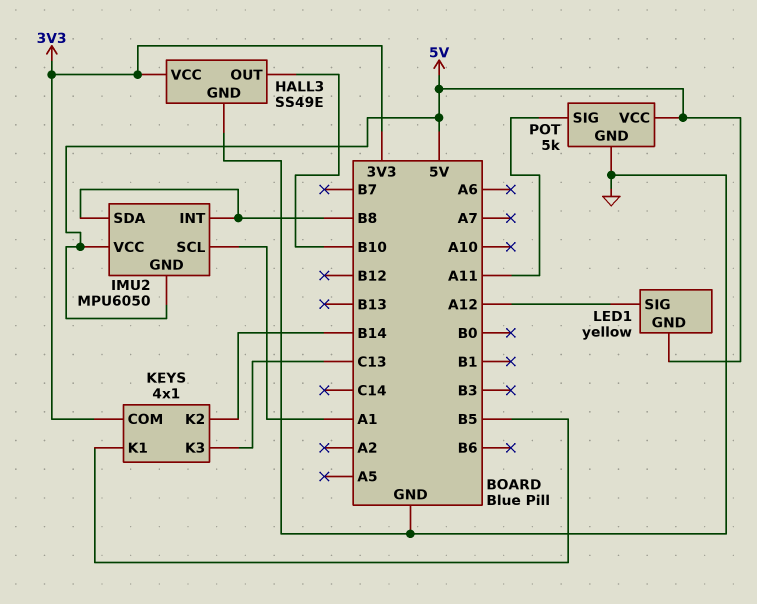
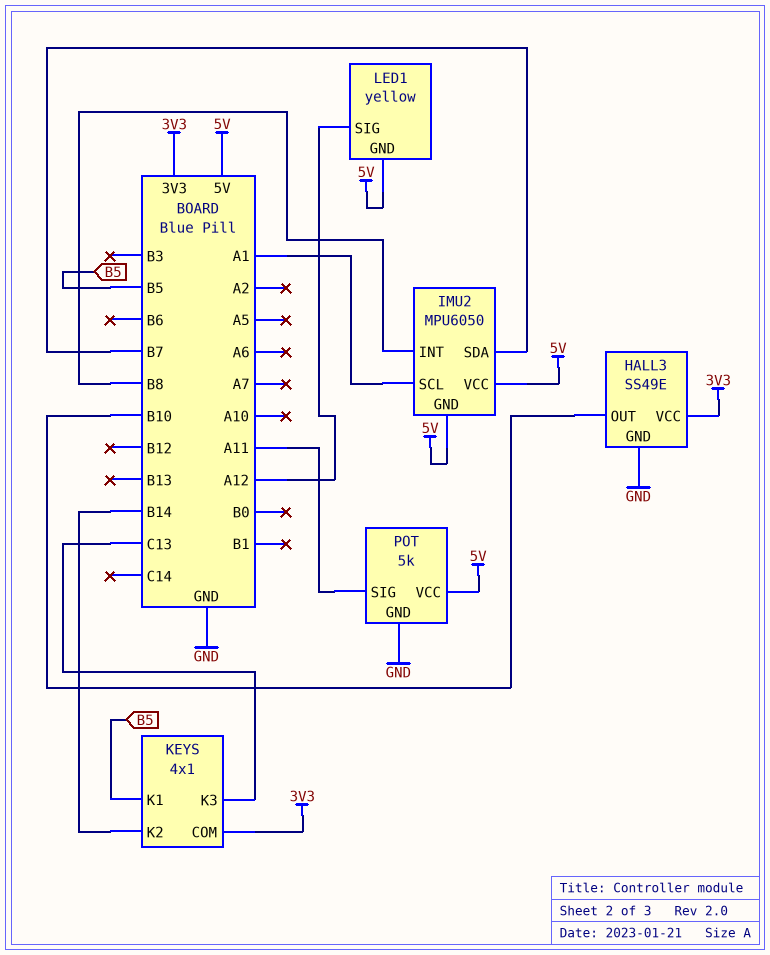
IMU2 pin SDA: B8 -> B7

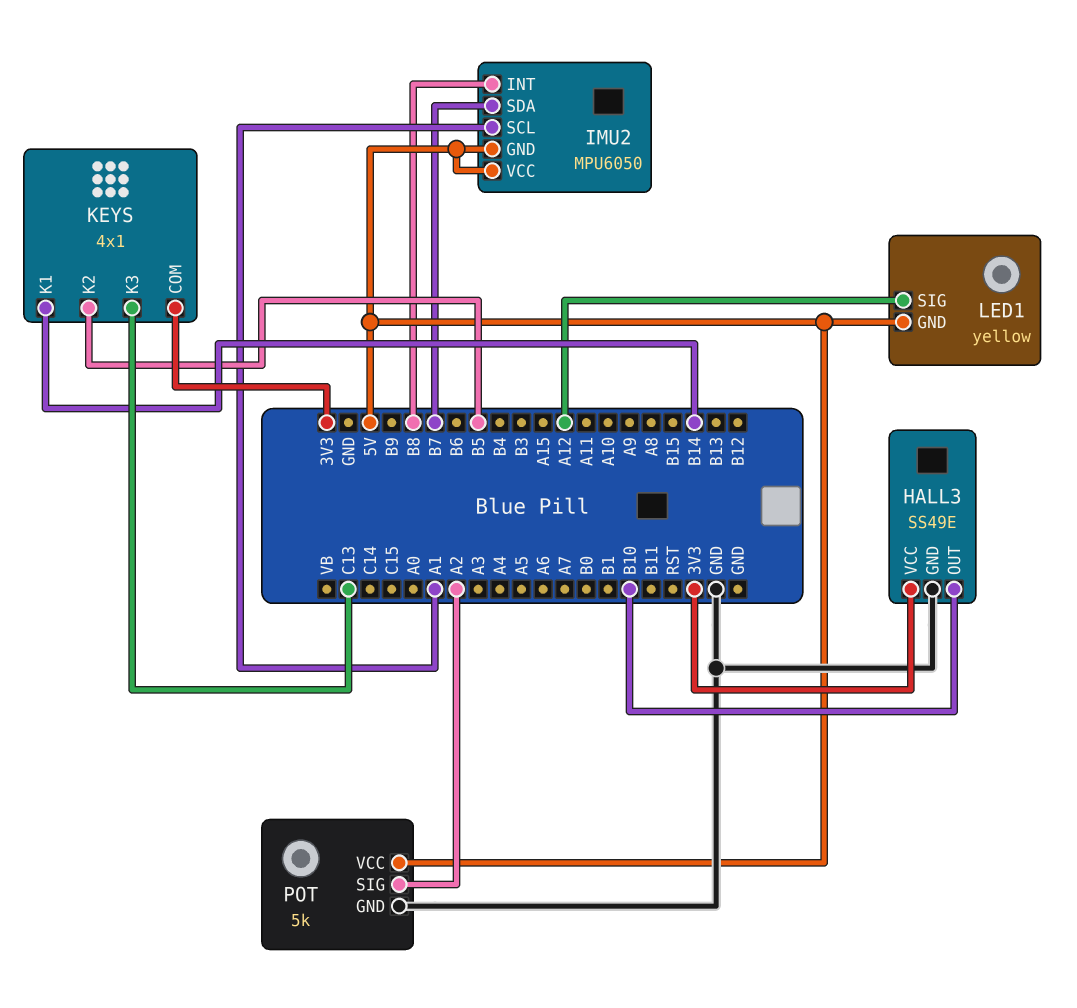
KEYS pin K1: B5 -> B14
KEYS pin K2: B14 -> B5
POT pin SIG: A11 -> A2

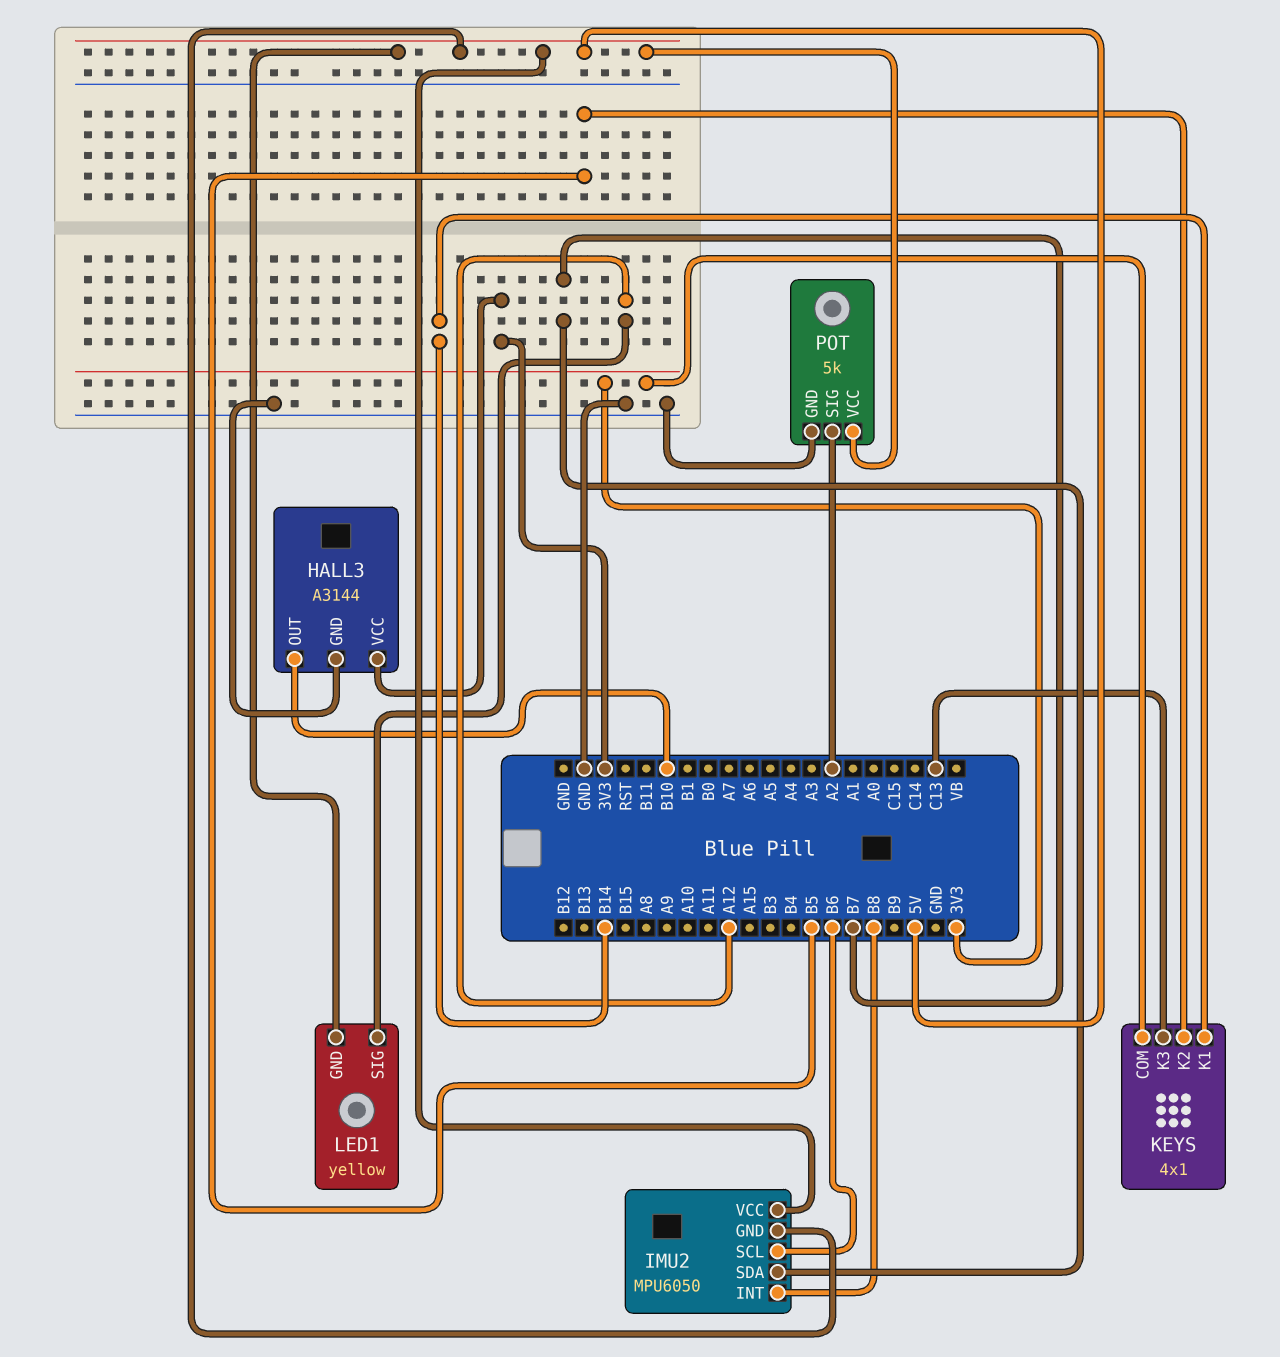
HALL3: SS49E -> A3144
IMU2 pin SCL: A1 -> B6

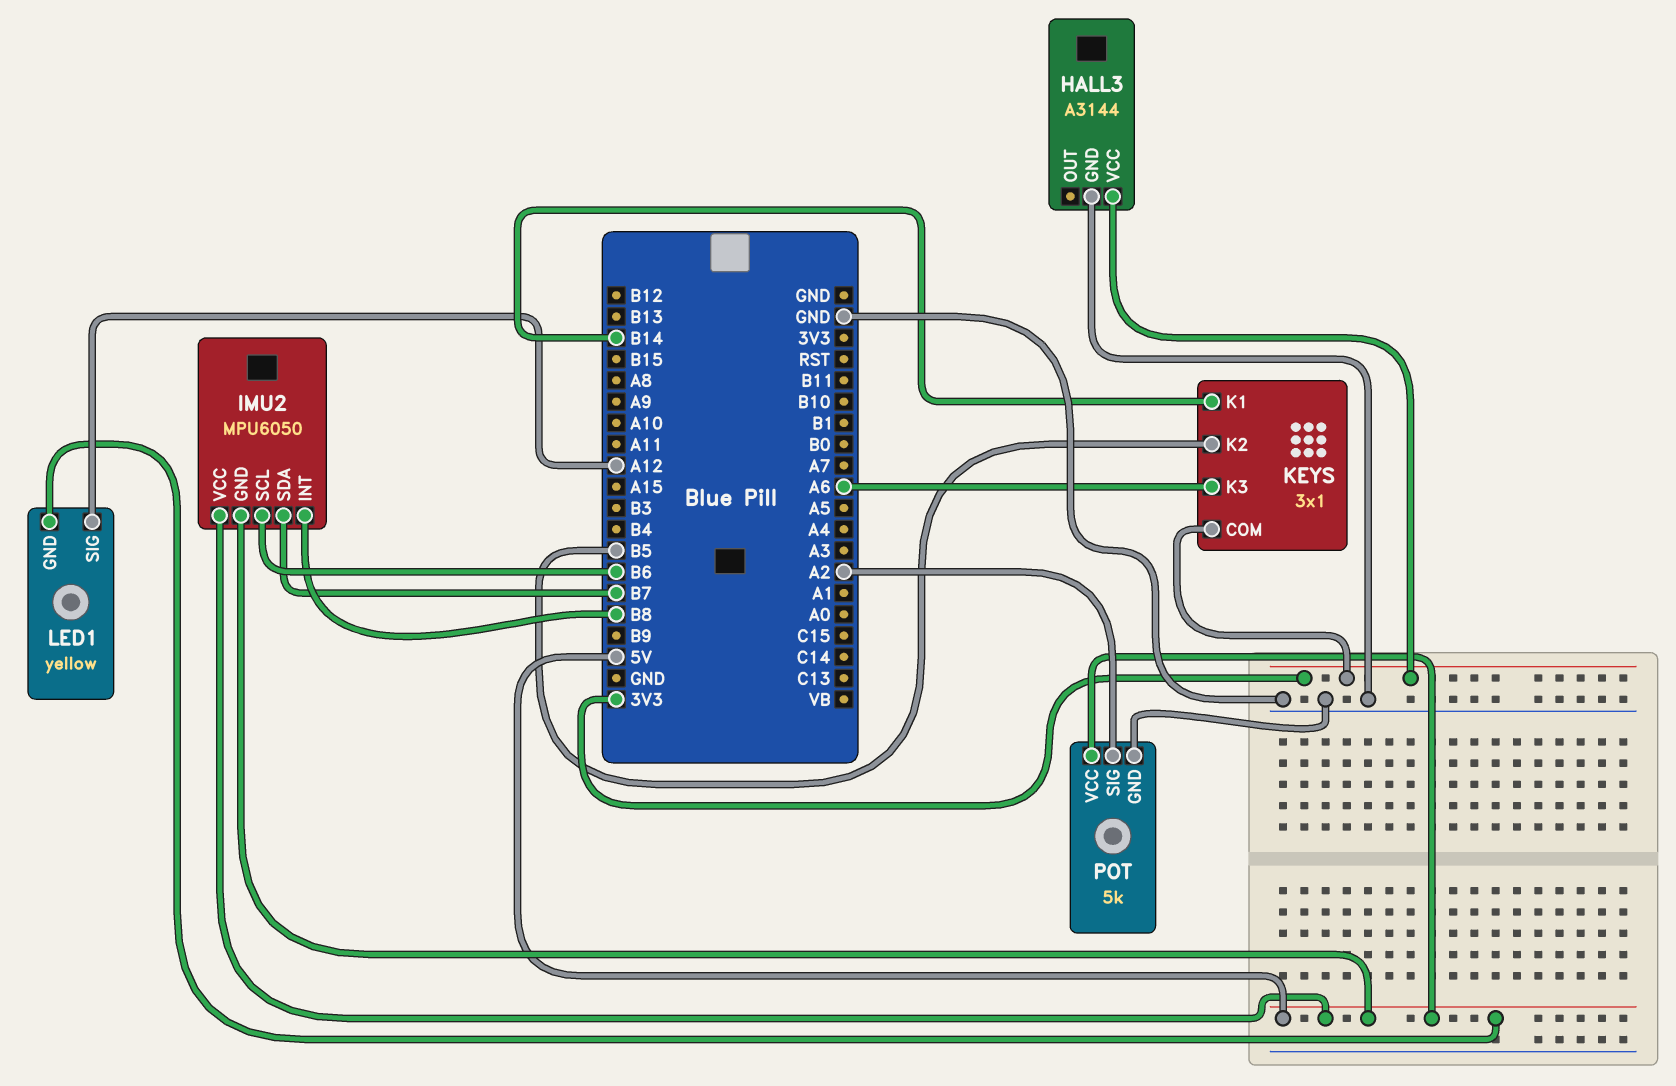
HALL3 pin OUT: B10 -> none
KEYS: 4x1 -> 3x1
KEYS pin K3: C13 -> A6

